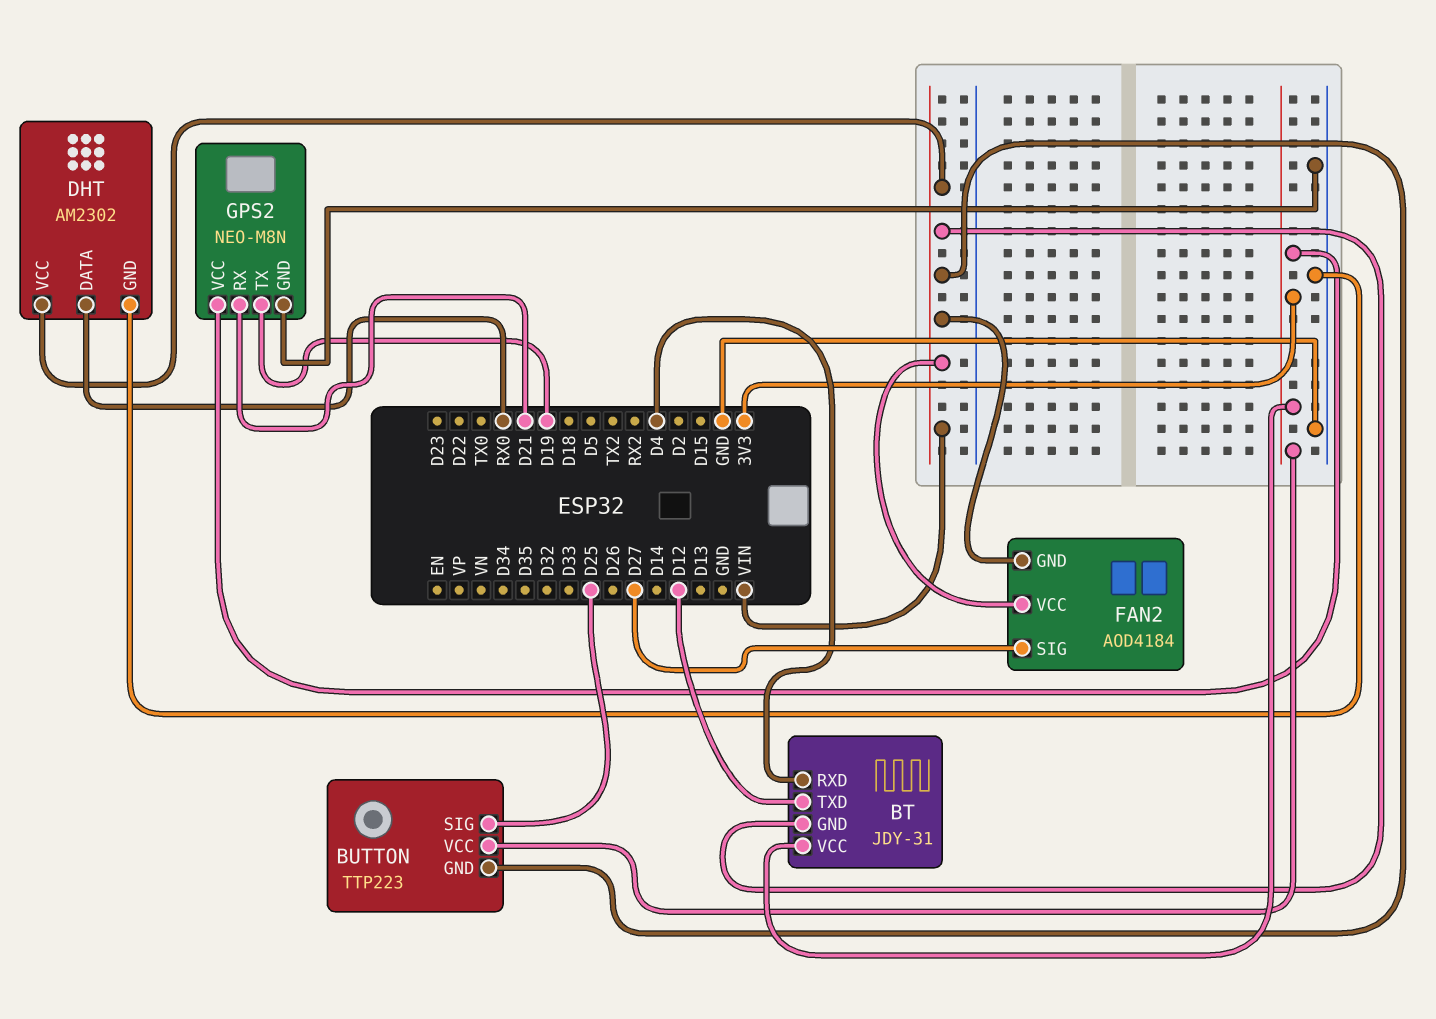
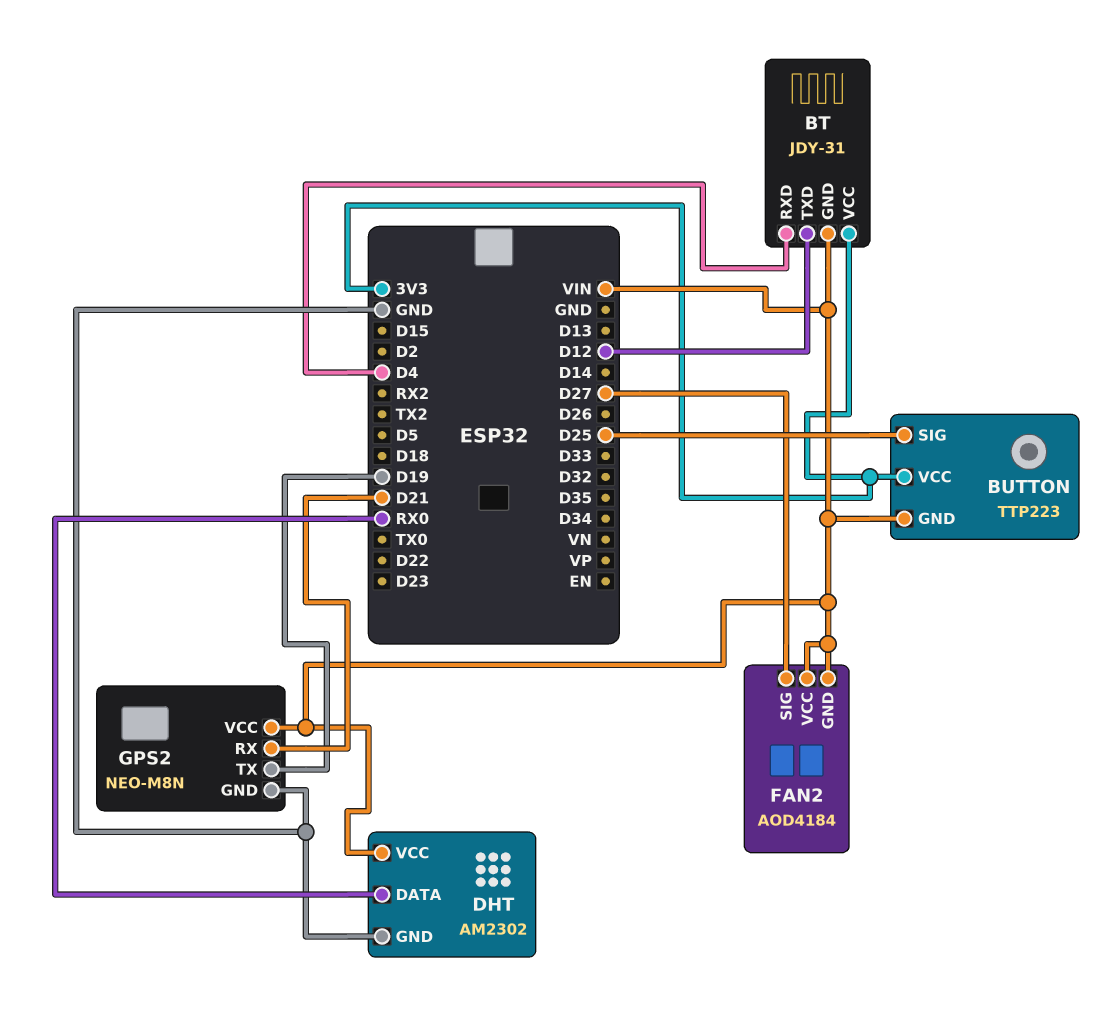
GPS2 pin VCC: 3V3 -> VIN

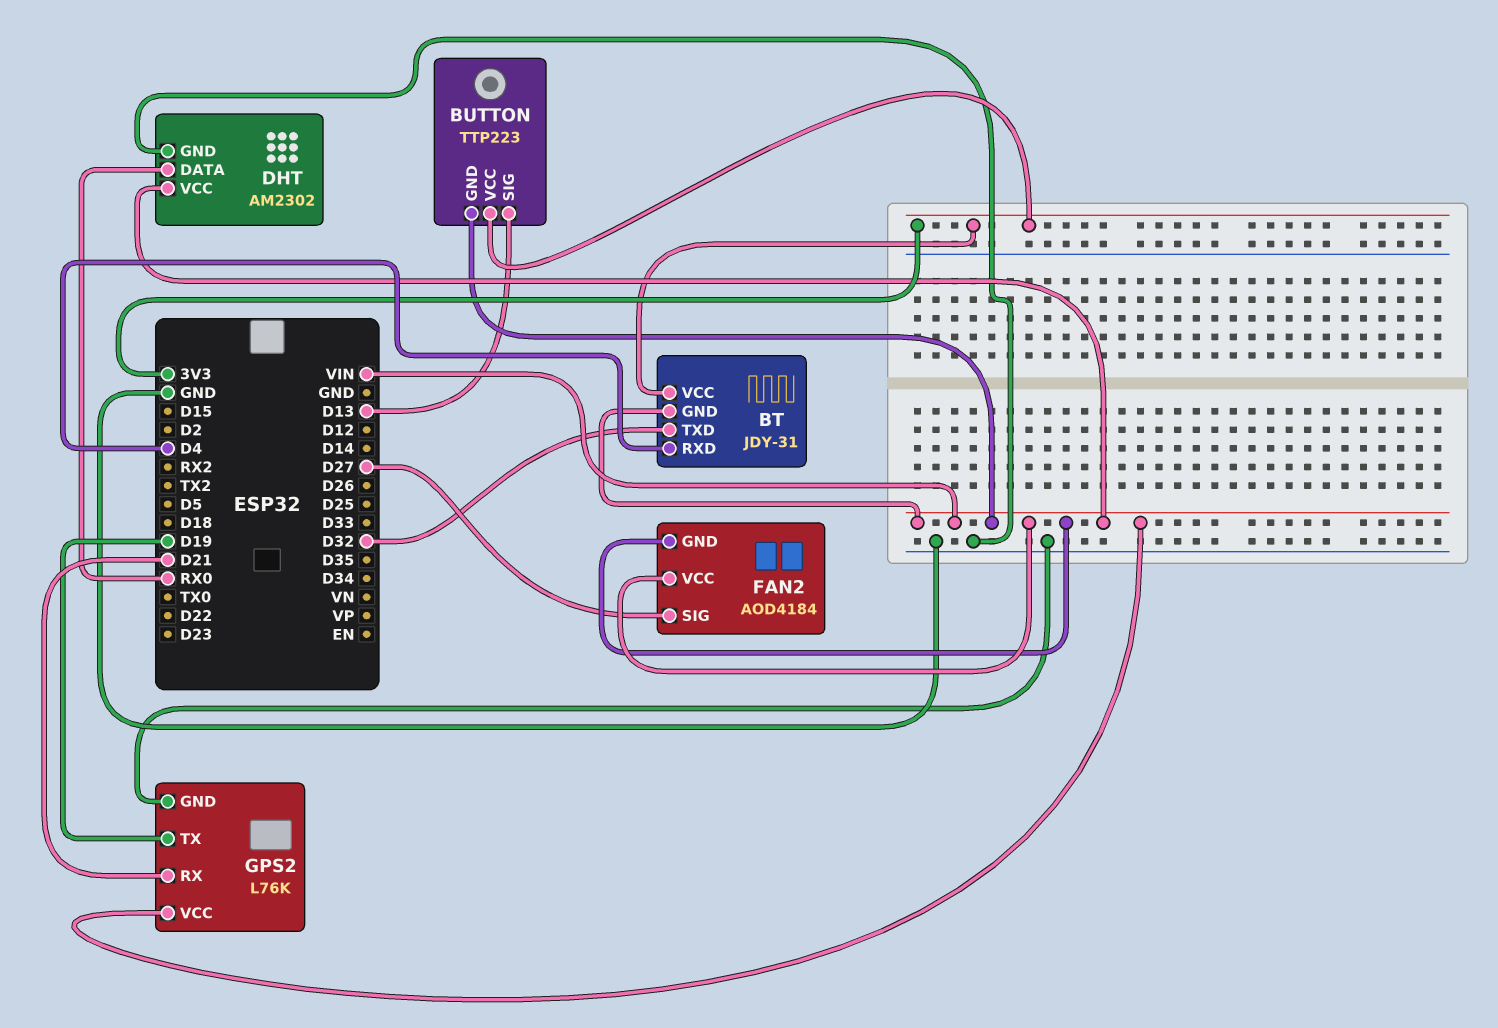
BT pin TXD: D12 -> D32
BUTTON pin SIG: D25 -> D13
GPS2: NEO-M8N -> L76K

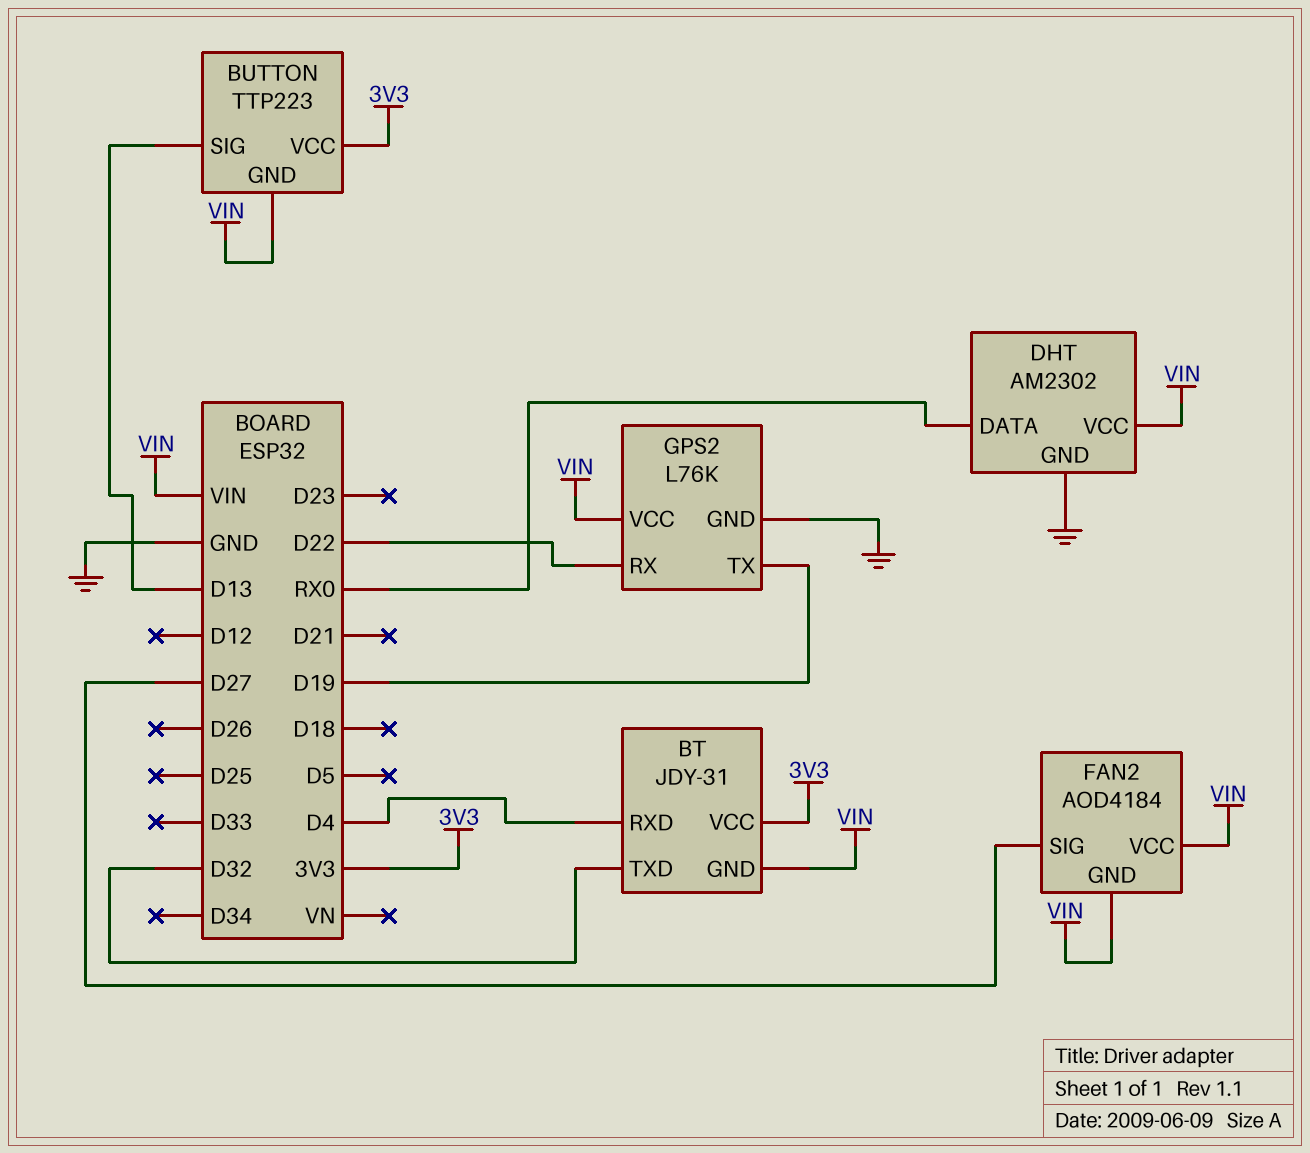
GPS2 pin RX: D21 -> D22

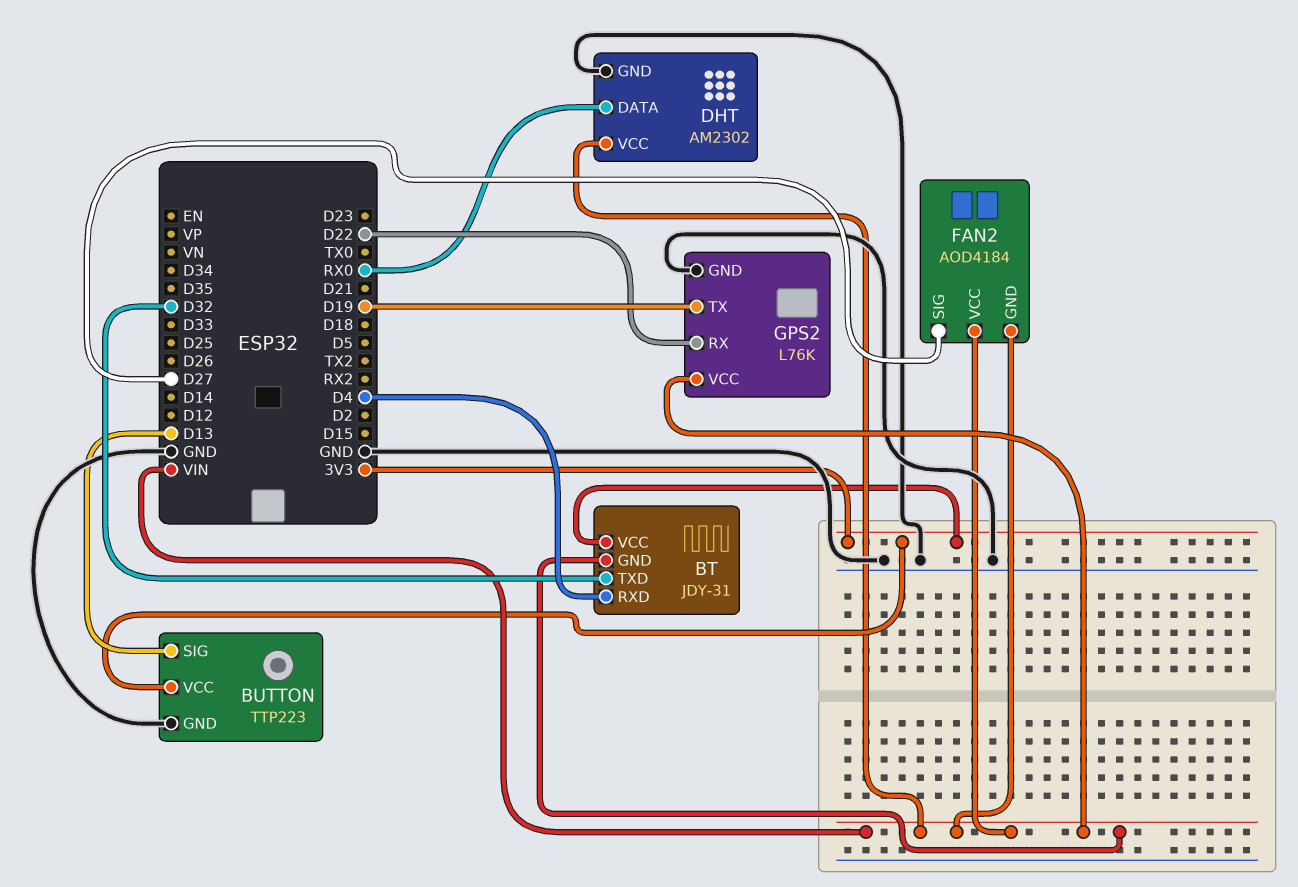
BUTTON pin GND: VIN -> GND

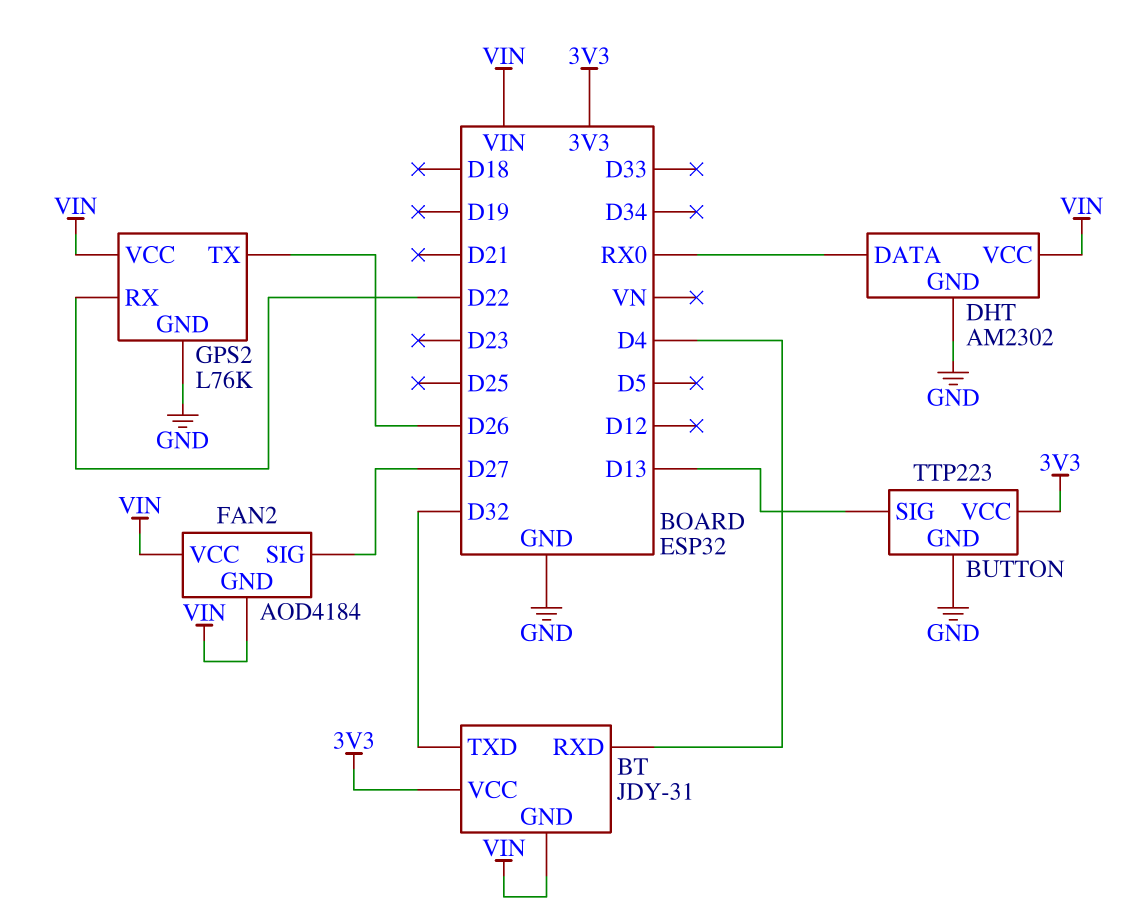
GPS2 pin TX: D19 -> D26

